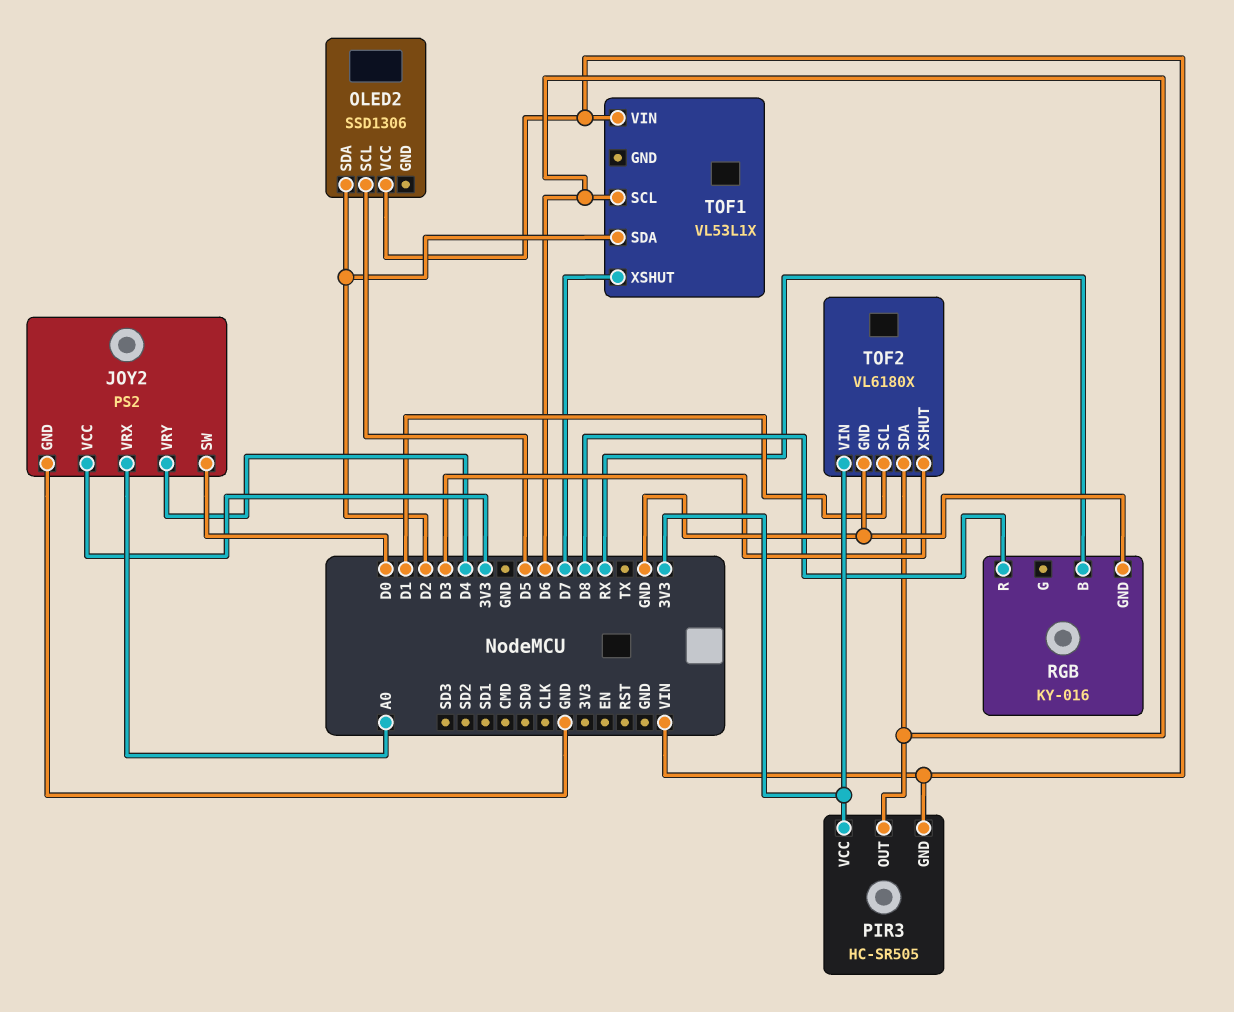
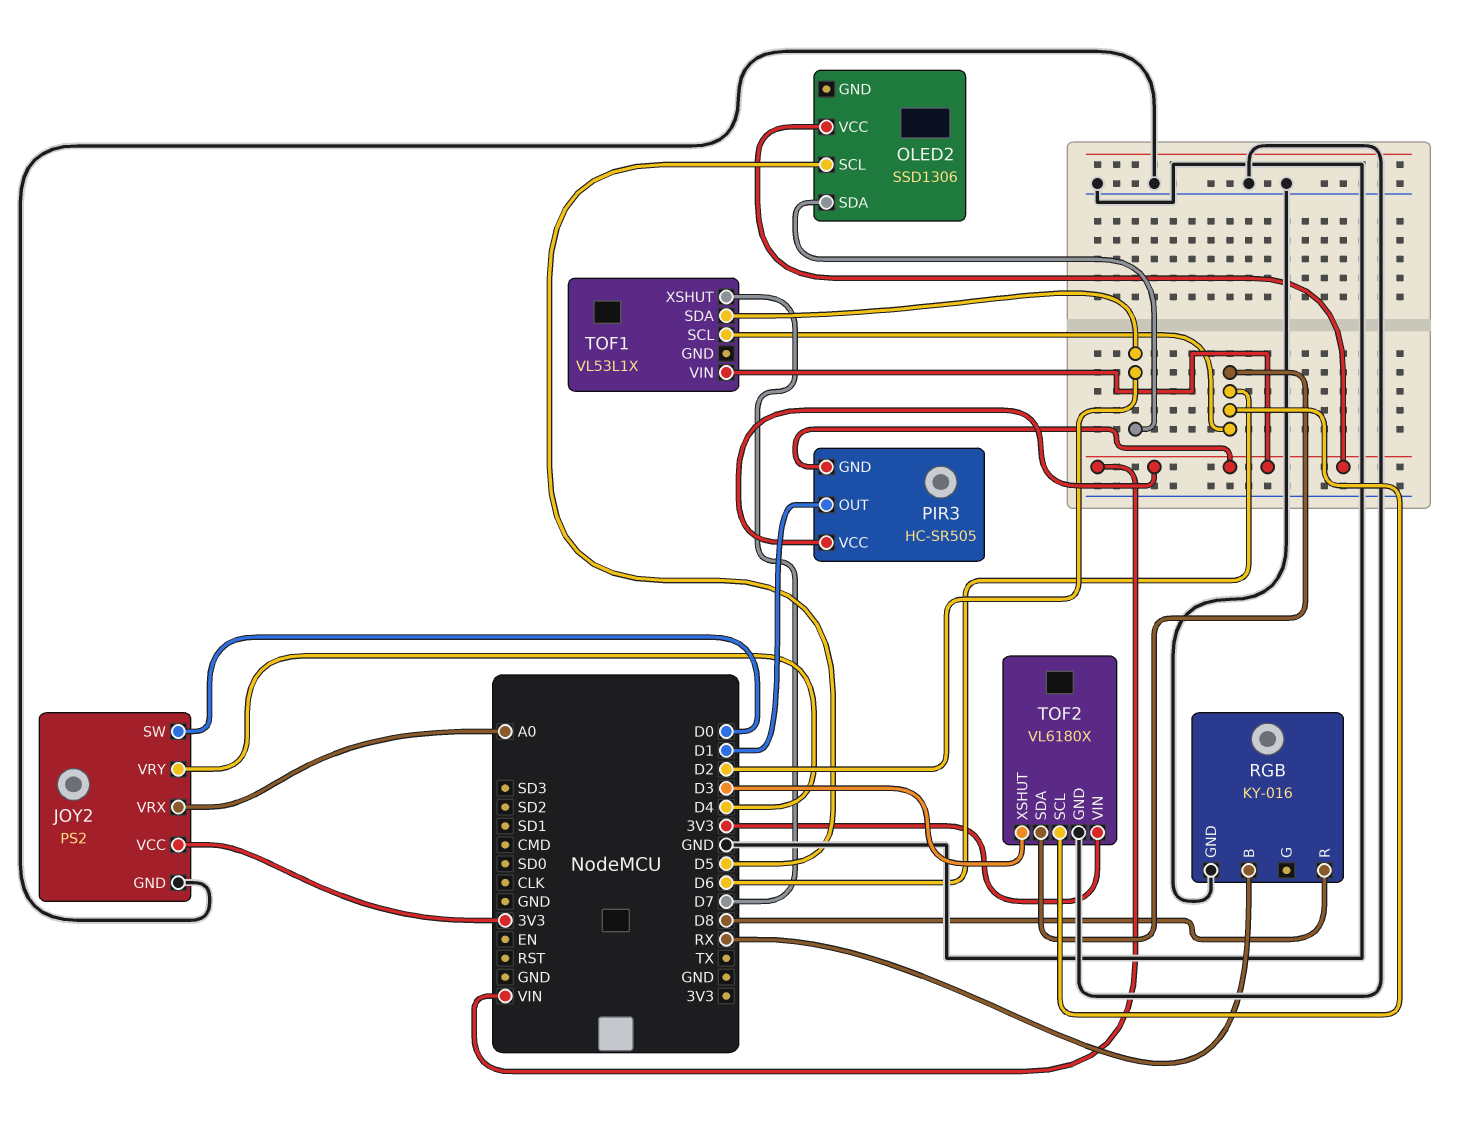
PIR3 pin OUT: D6 -> D1
PIR3 pin VCC: 3V3 -> VIN
TOF2 pin SCL: D1 -> D6

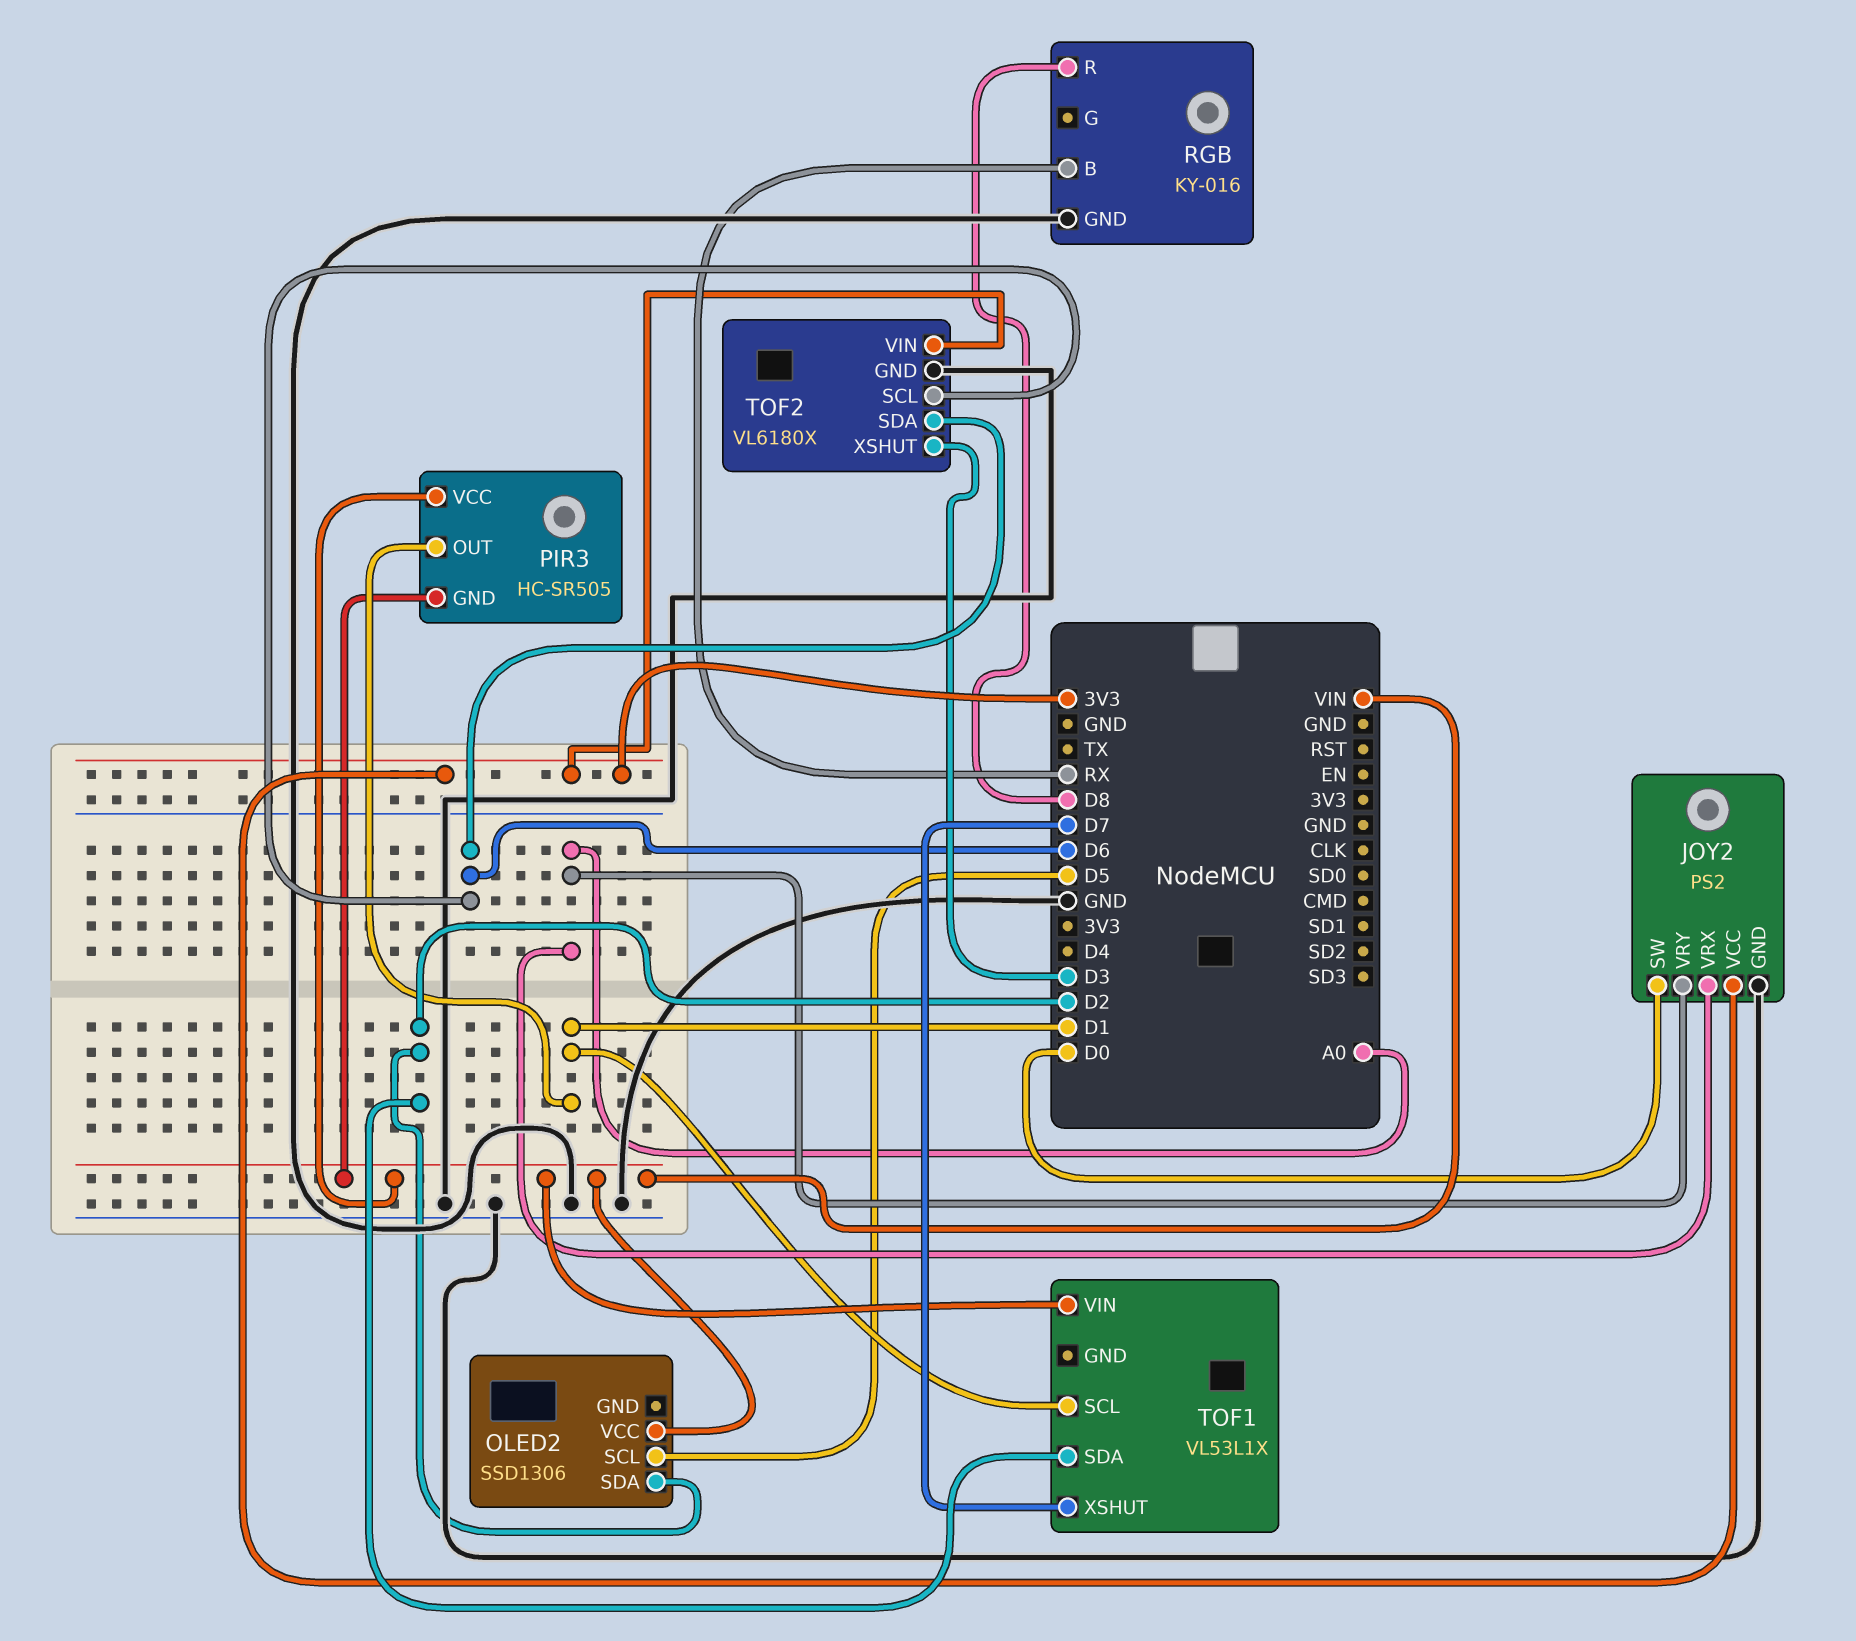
JOY2 pin VRY: D4 -> A0
TOF1 pin SCL: D6 -> D1

